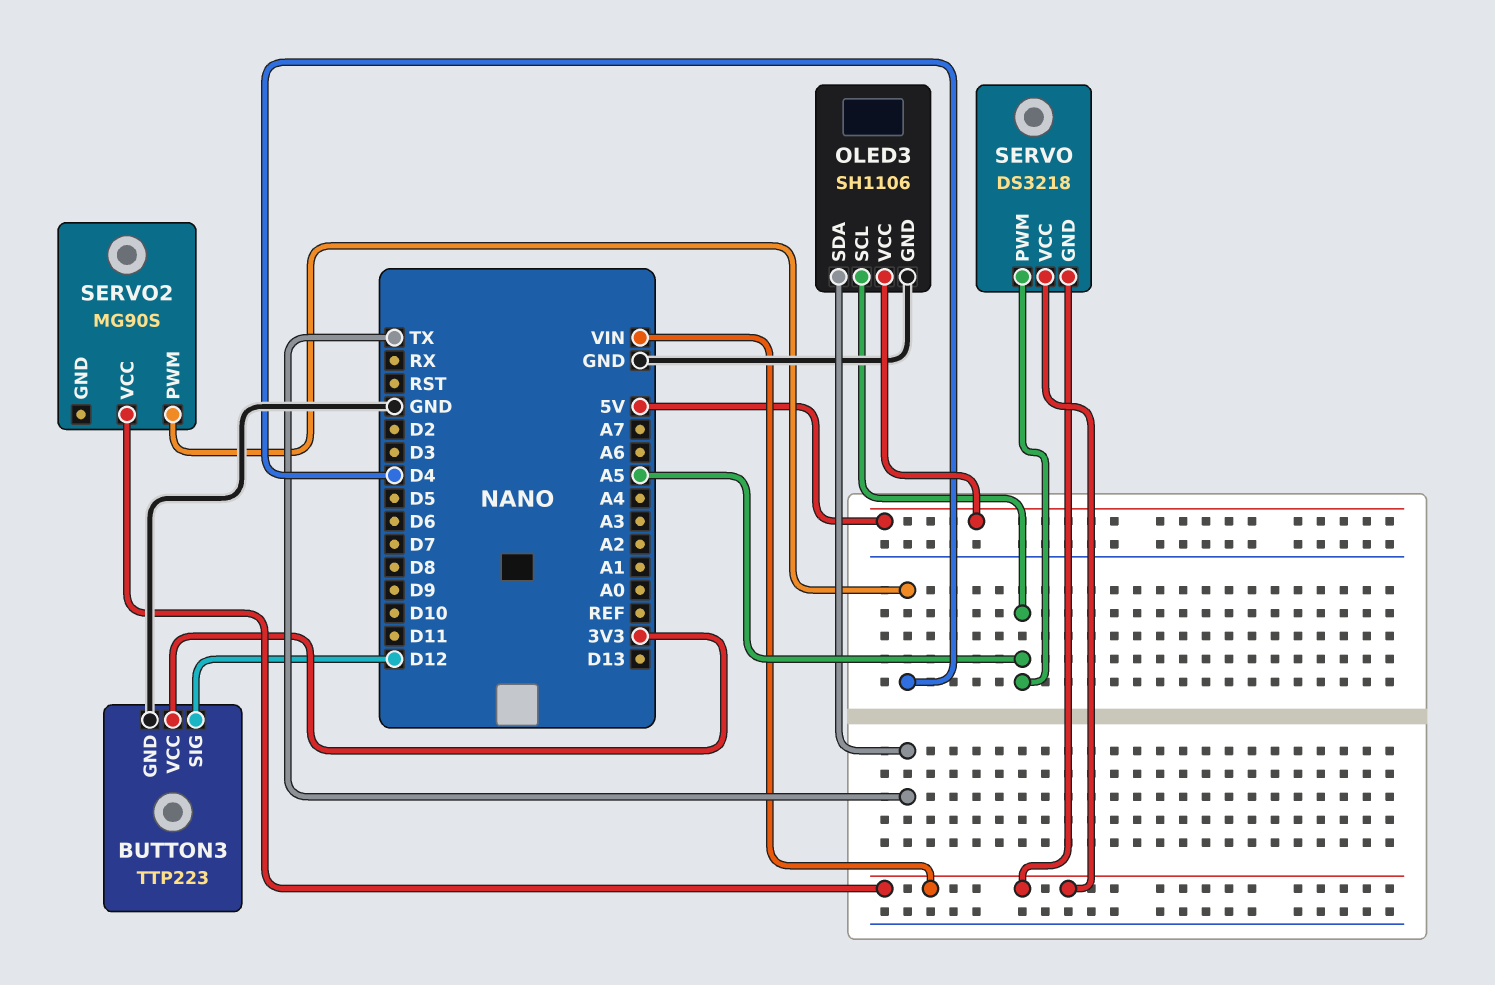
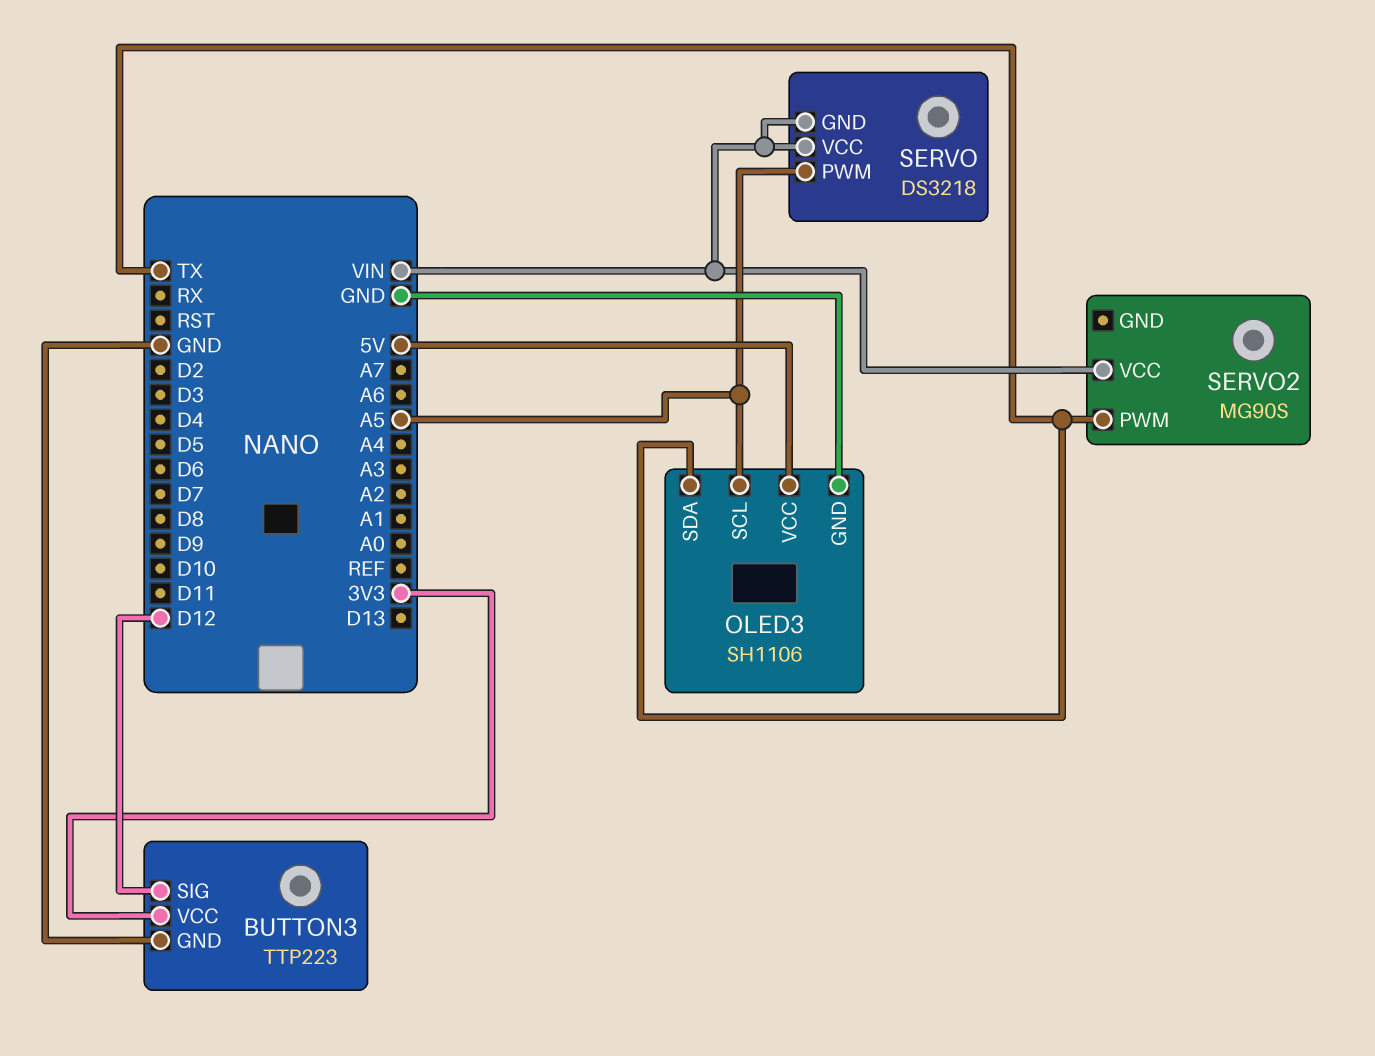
SERVO2 pin PWM: D4 -> TX

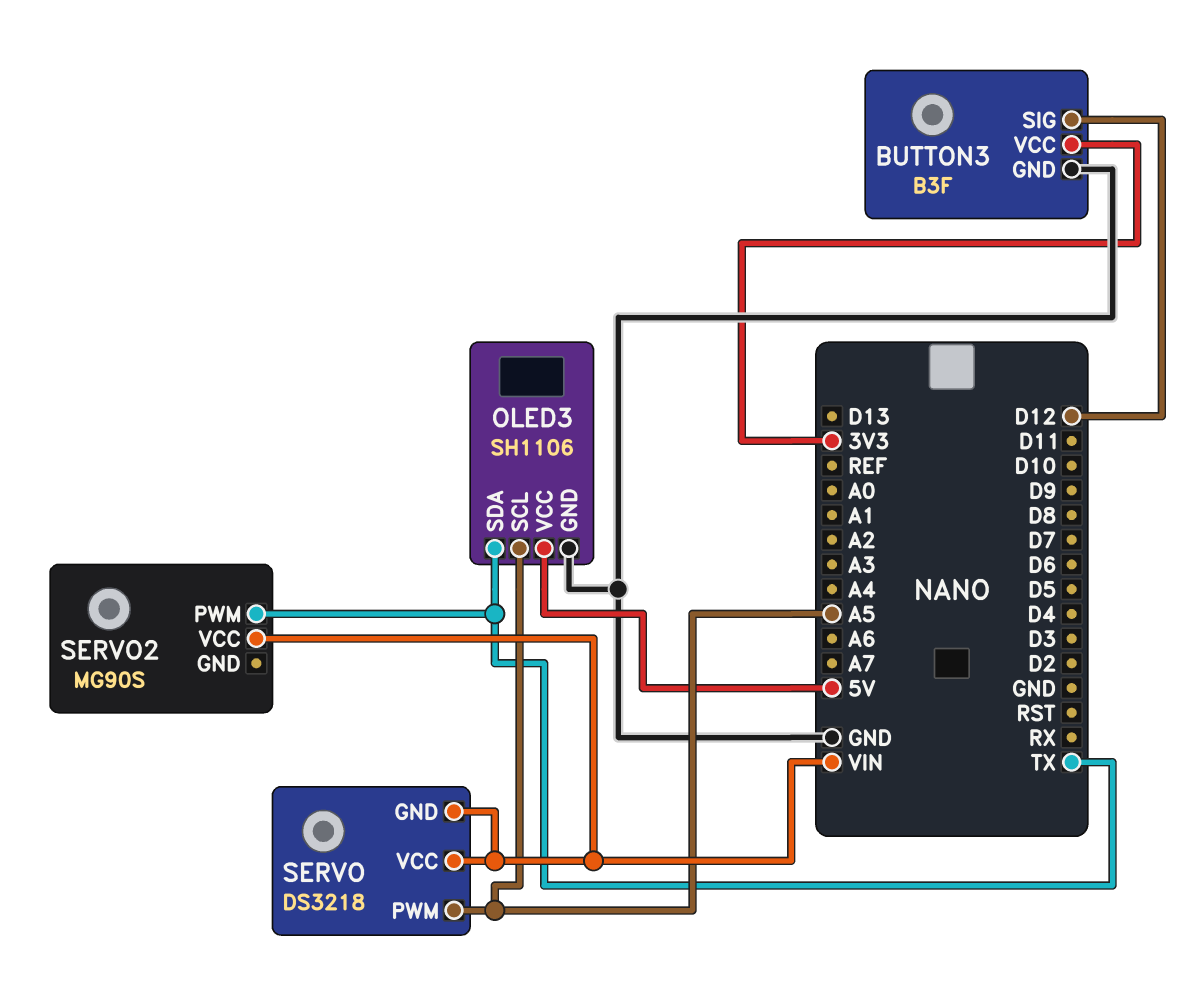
BUTTON3: TTP223 -> B3F

